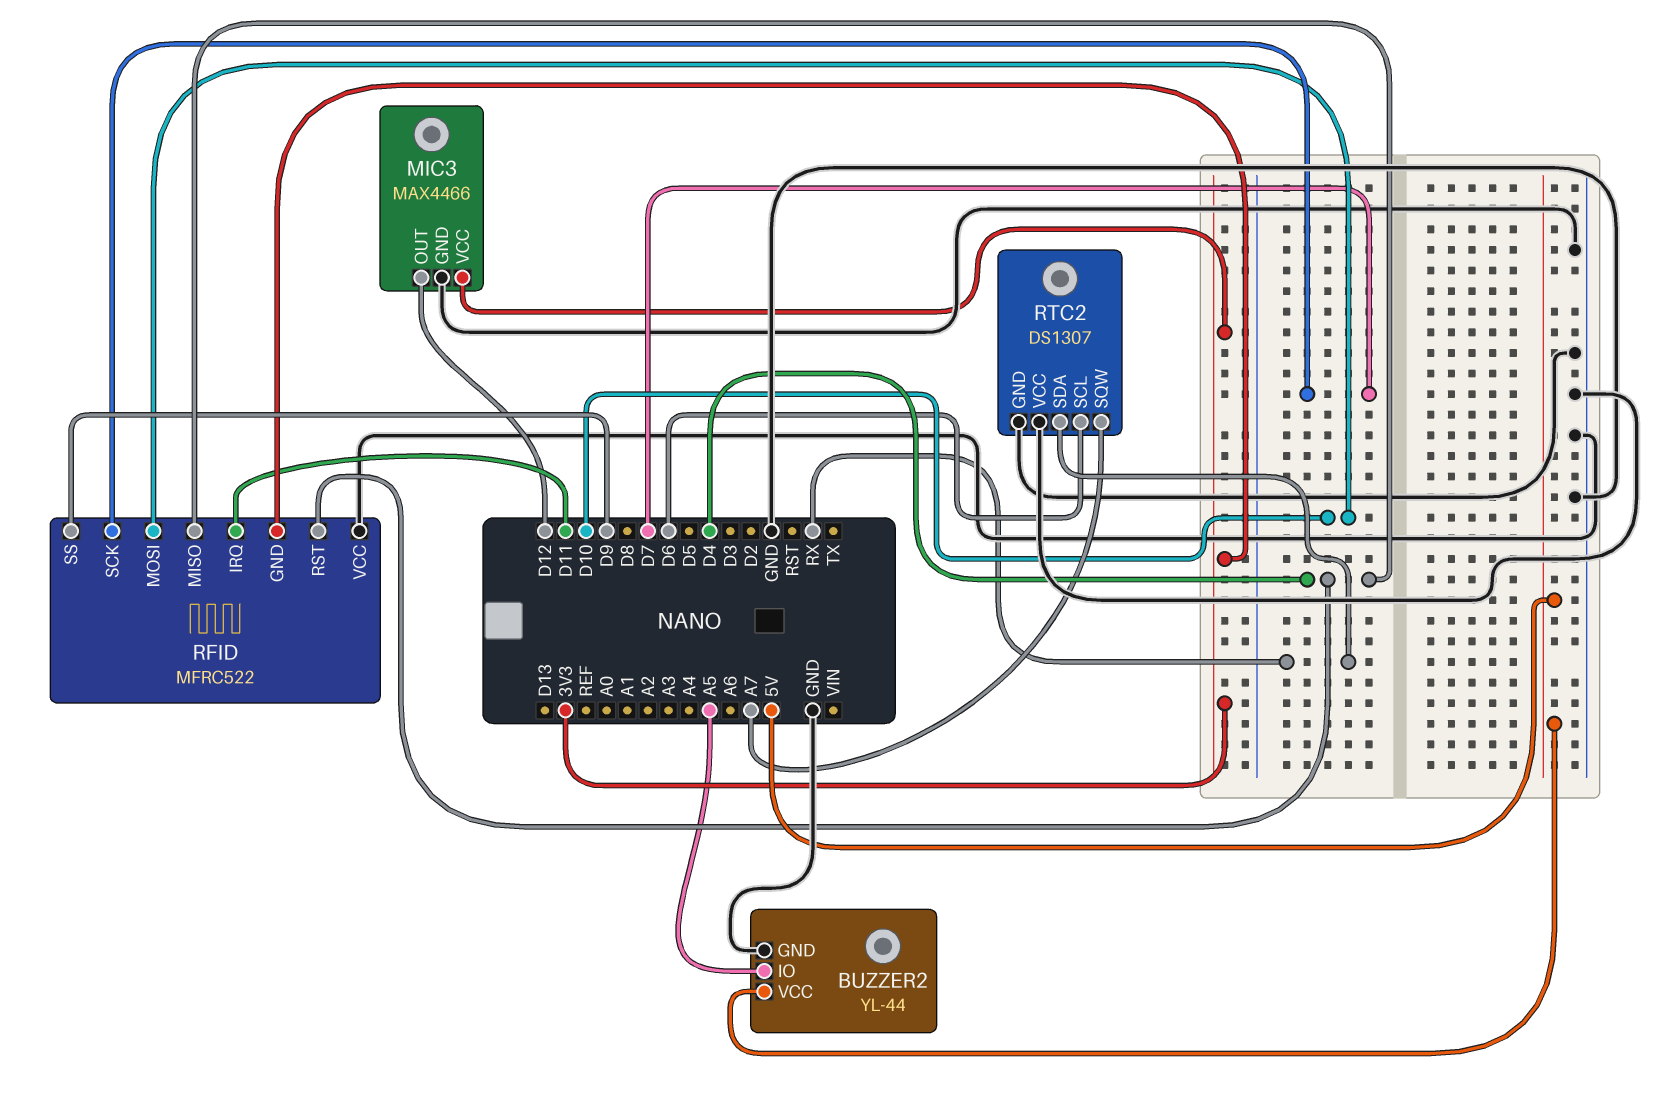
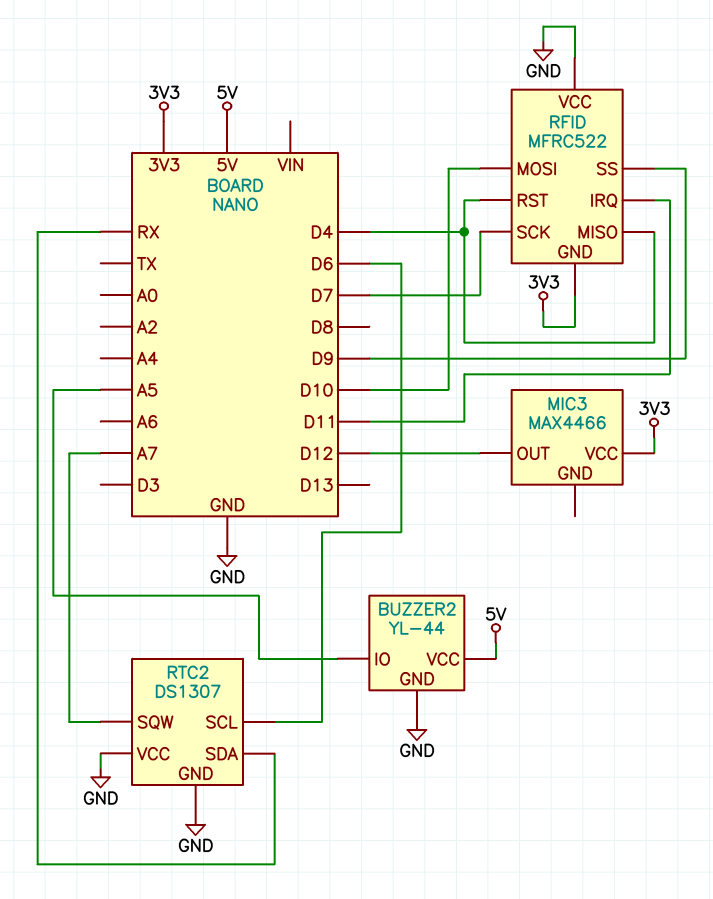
MIC3 pin GND: GND -> none

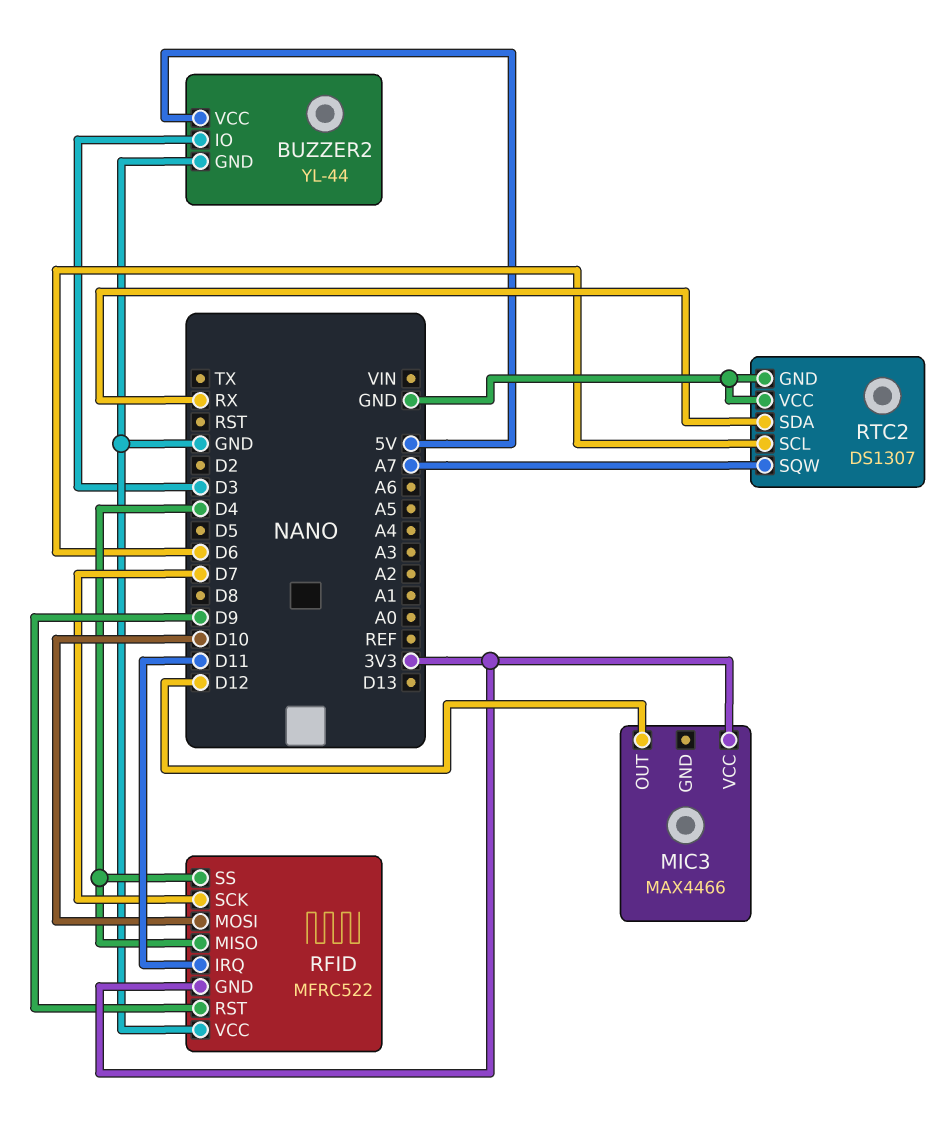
BUZZER2 pin IO: A5 -> D3
RFID pin RST: D4 -> D9
RFID pin SS: D9 -> D4

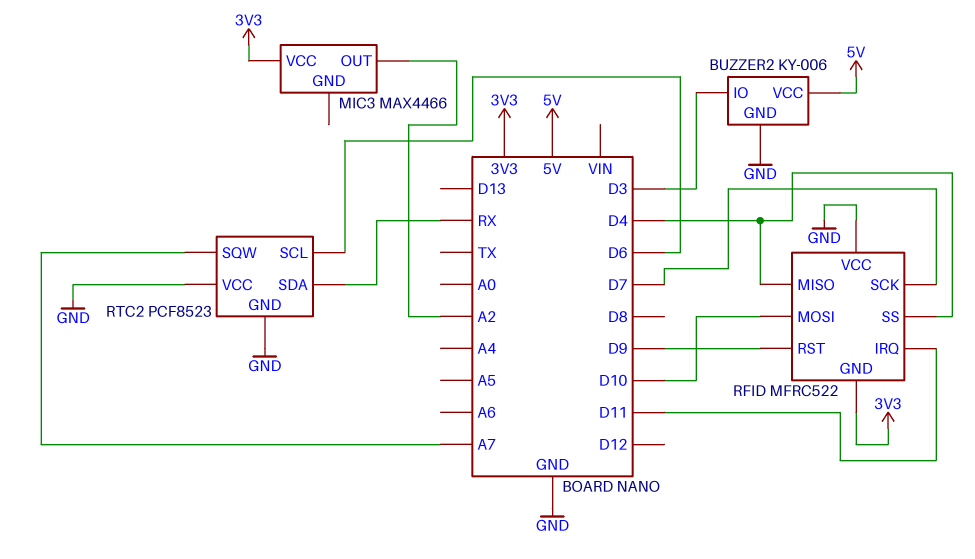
BUZZER2: YL-44 -> KY-006
MIC3 pin OUT: D12 -> A2
RTC2: DS1307 -> PCF8523

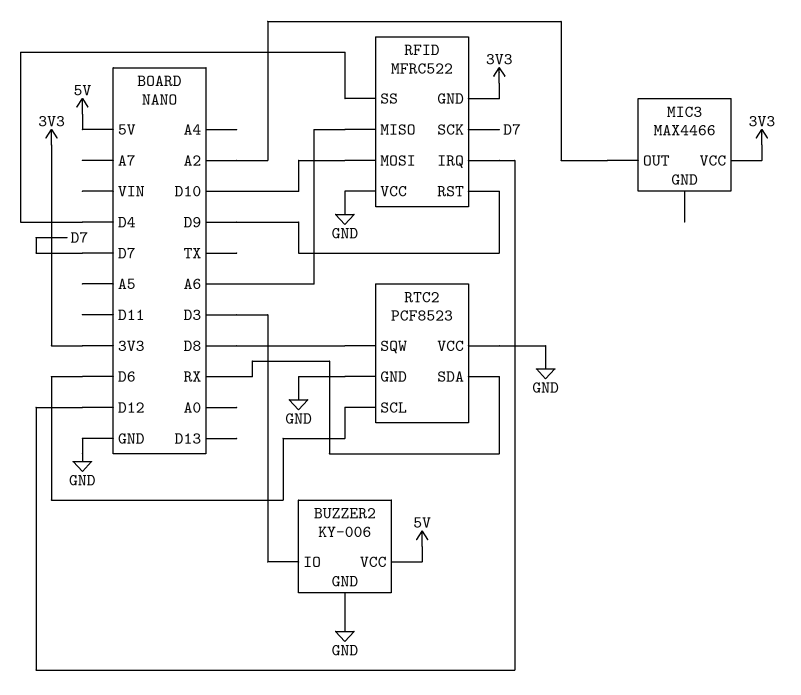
RFID pin IRQ: D11 -> D12
RFID pin MISO: D4 -> A6
RTC2 pin SQW: A7 -> D8

